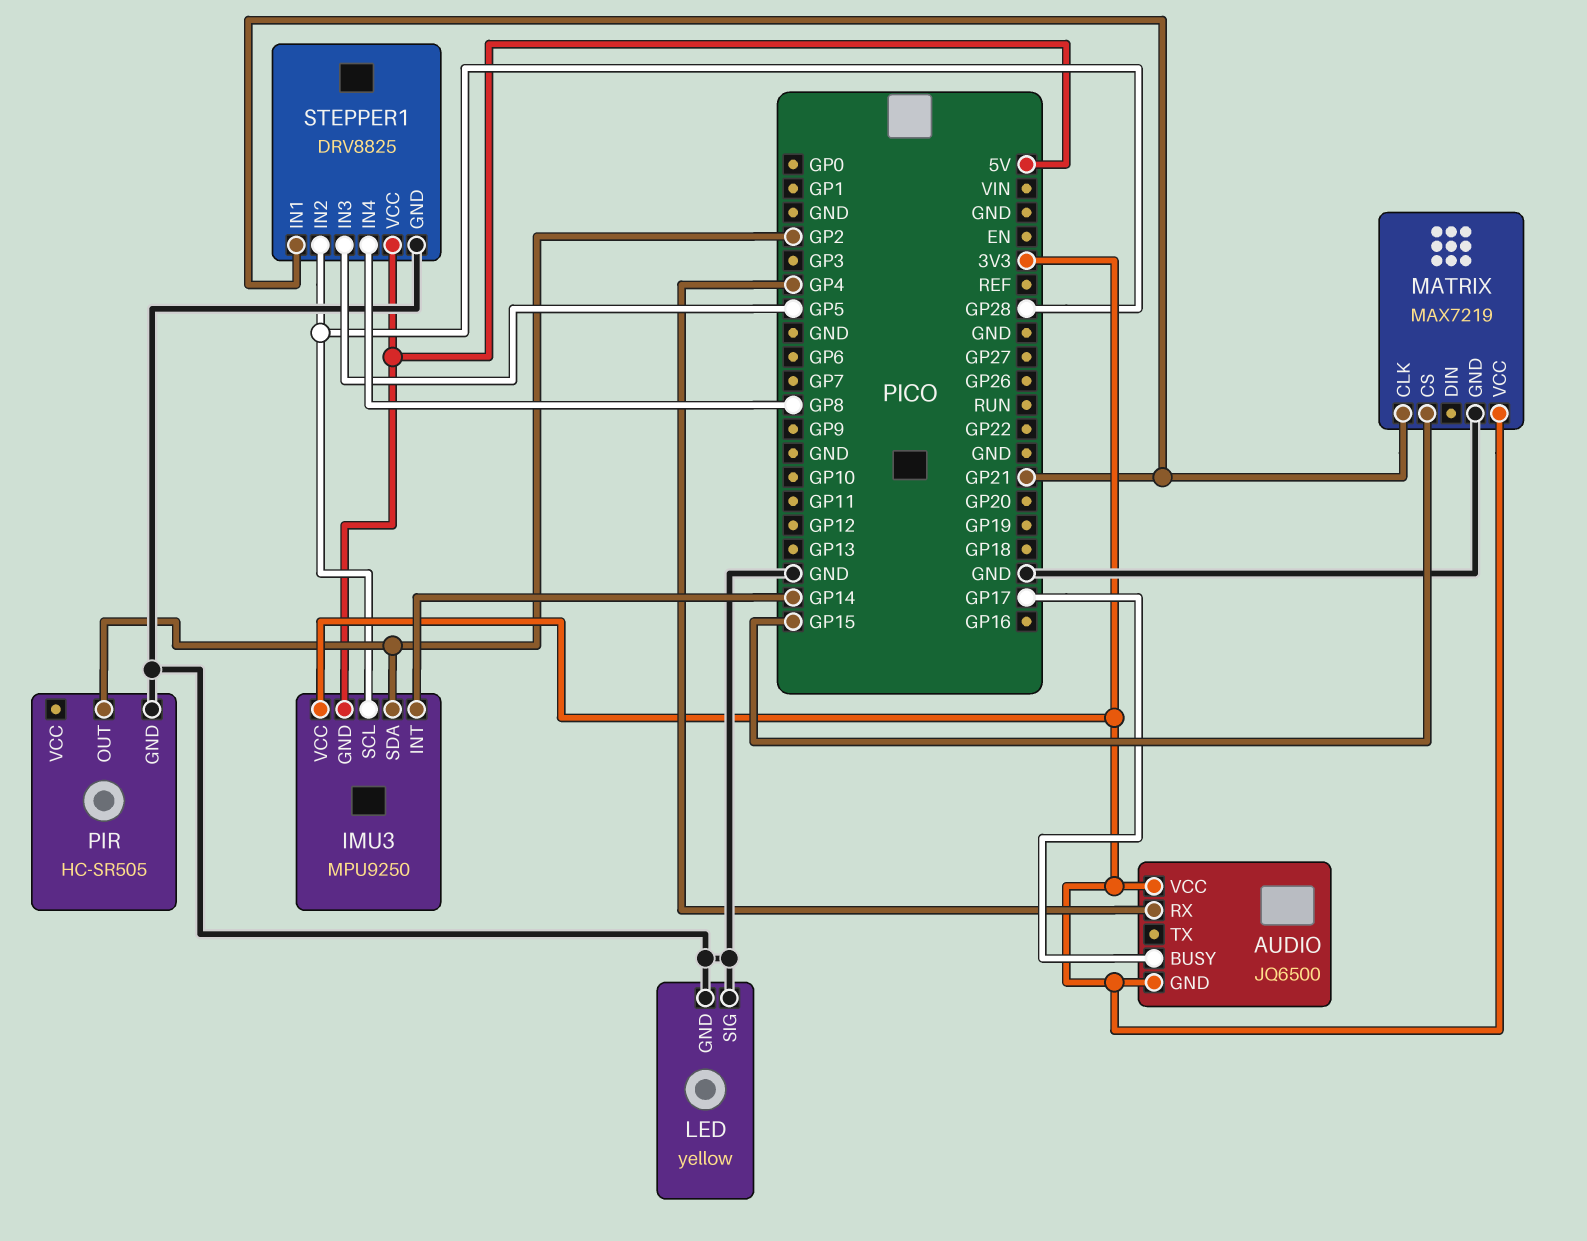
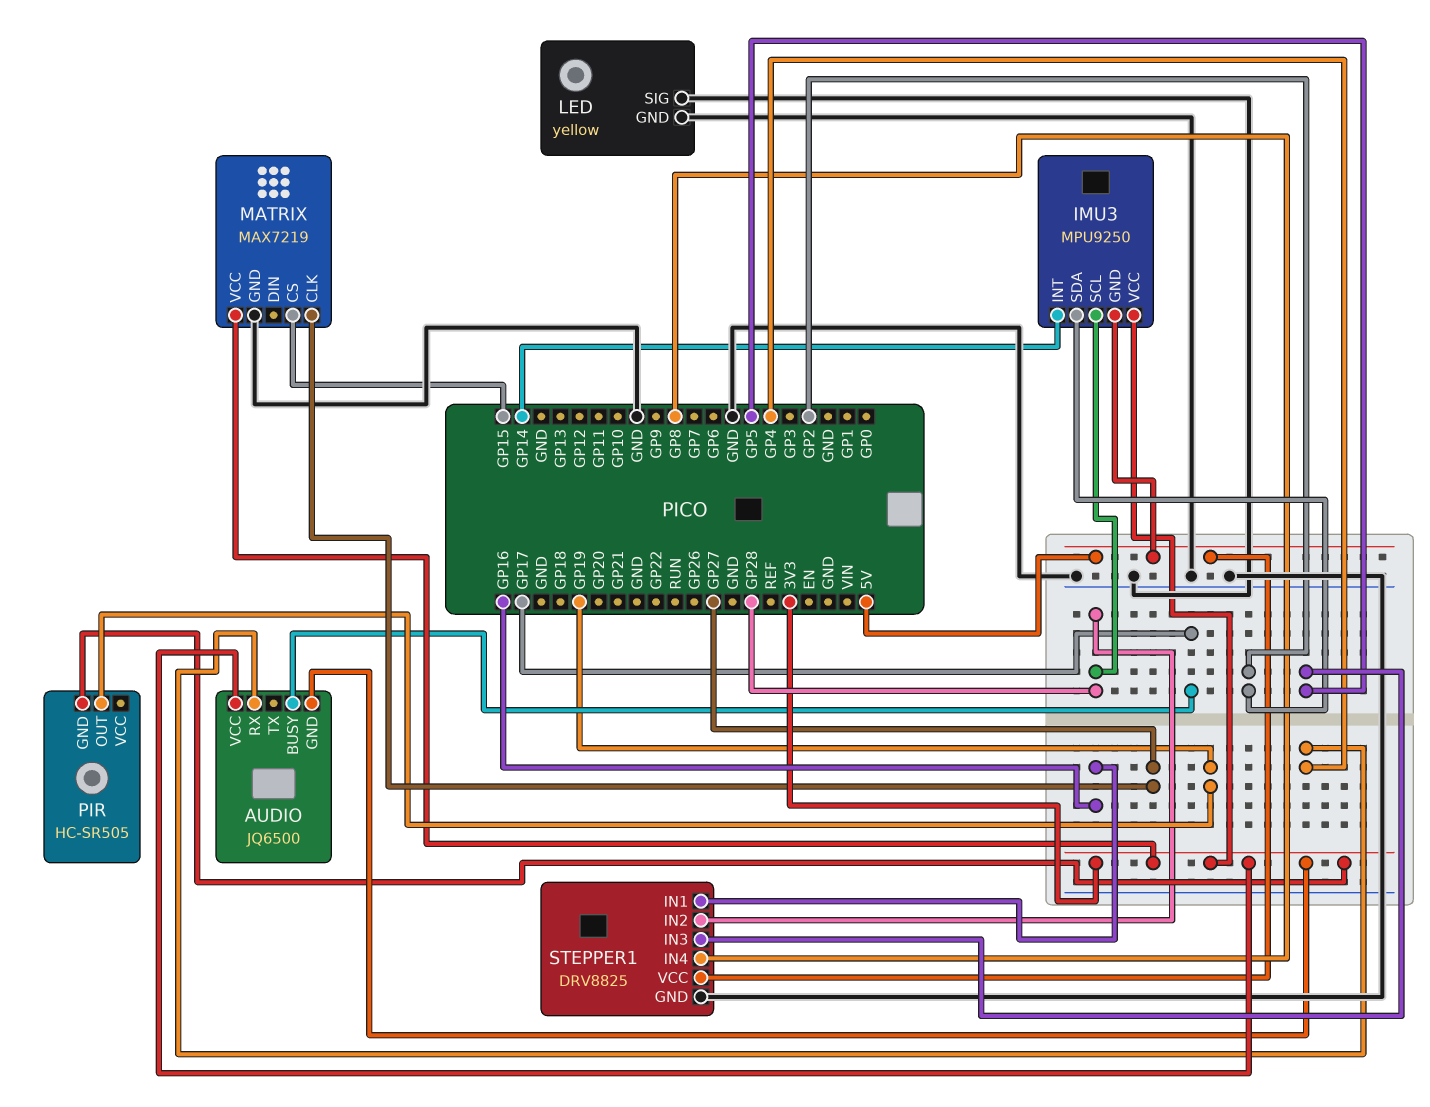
MATRIX pin CLK: GP21 -> GP27
PIR pin GND: GND -> 3V3
PIR pin OUT: GP2 -> GP19
STEPPER1 pin IN1: GP21 -> GP16

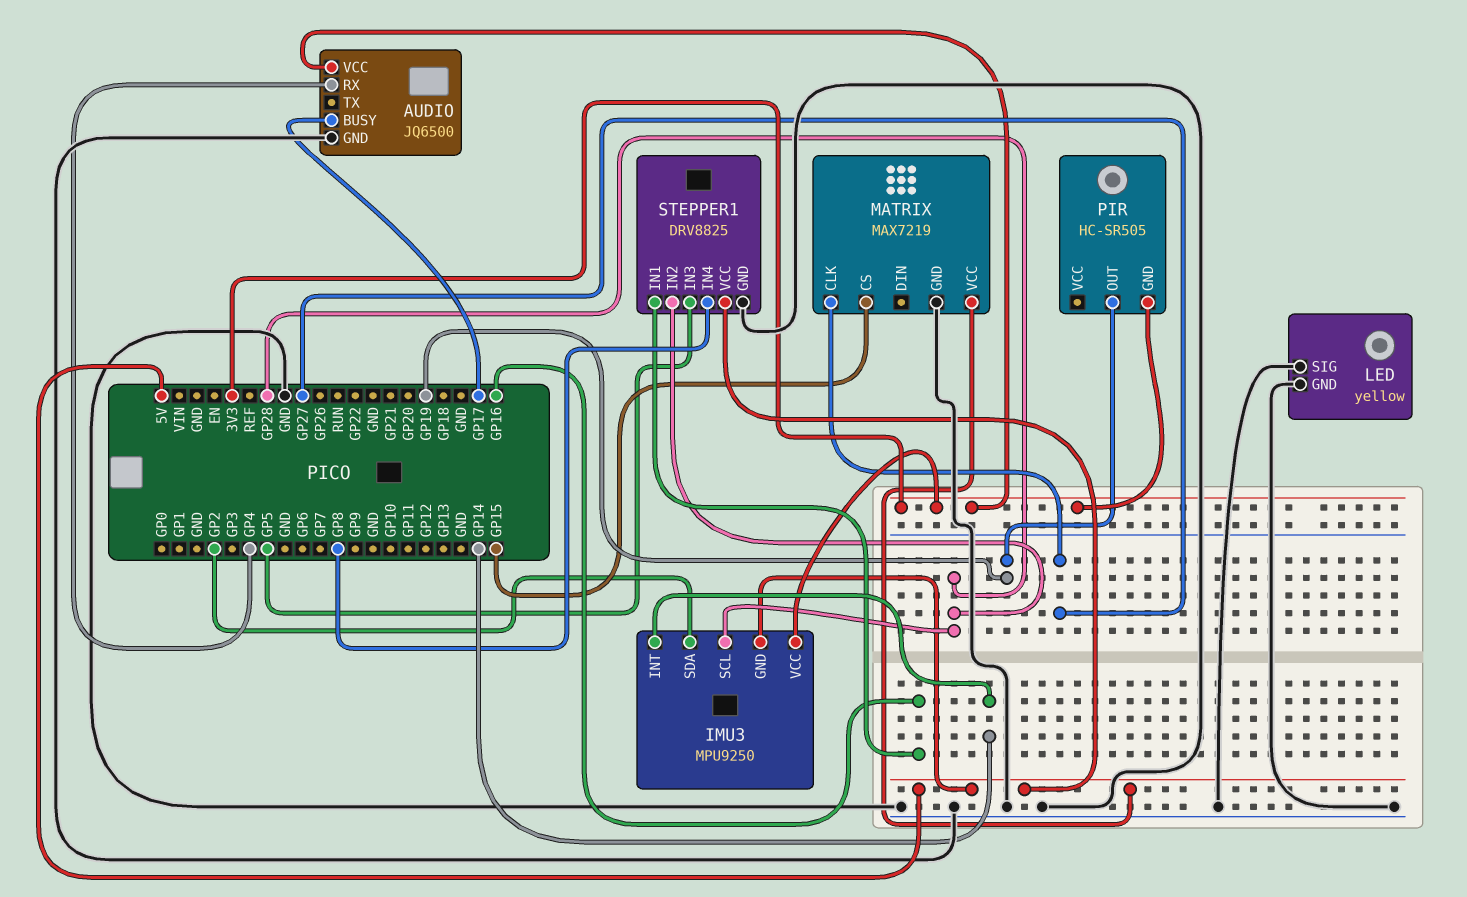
AUDIO pin GND: 3V3 -> GND
MATRIX pin VCC: 3V3 -> 5V

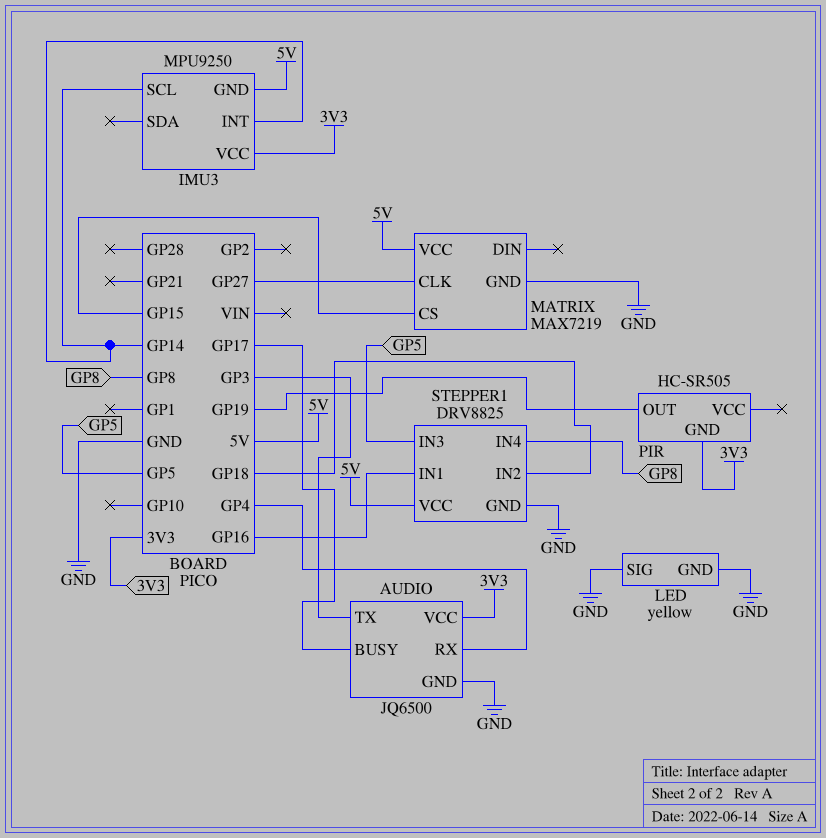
AUDIO pin TX: none -> GP3
IMU3 pin SCL: GP28 -> GP14
IMU3 pin SDA: GP2 -> none
STEPPER1 pin IN2: GP28 -> GP18

